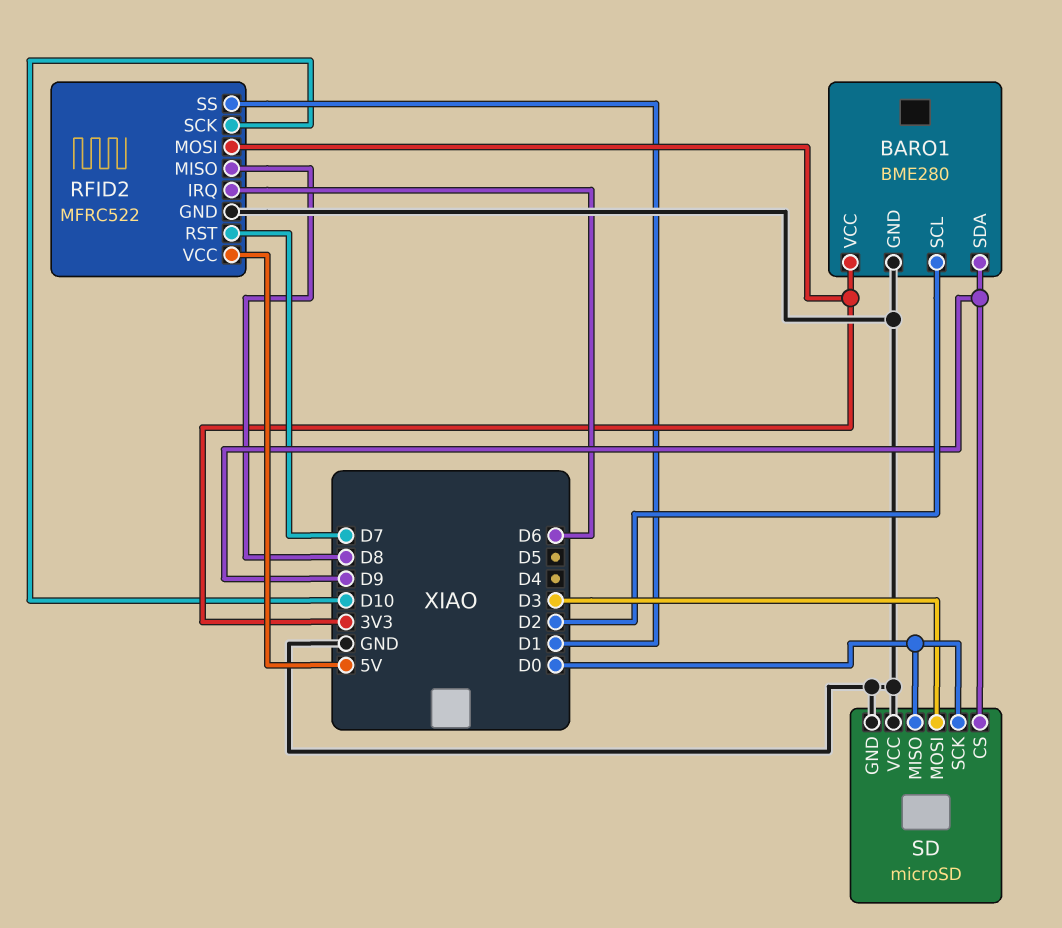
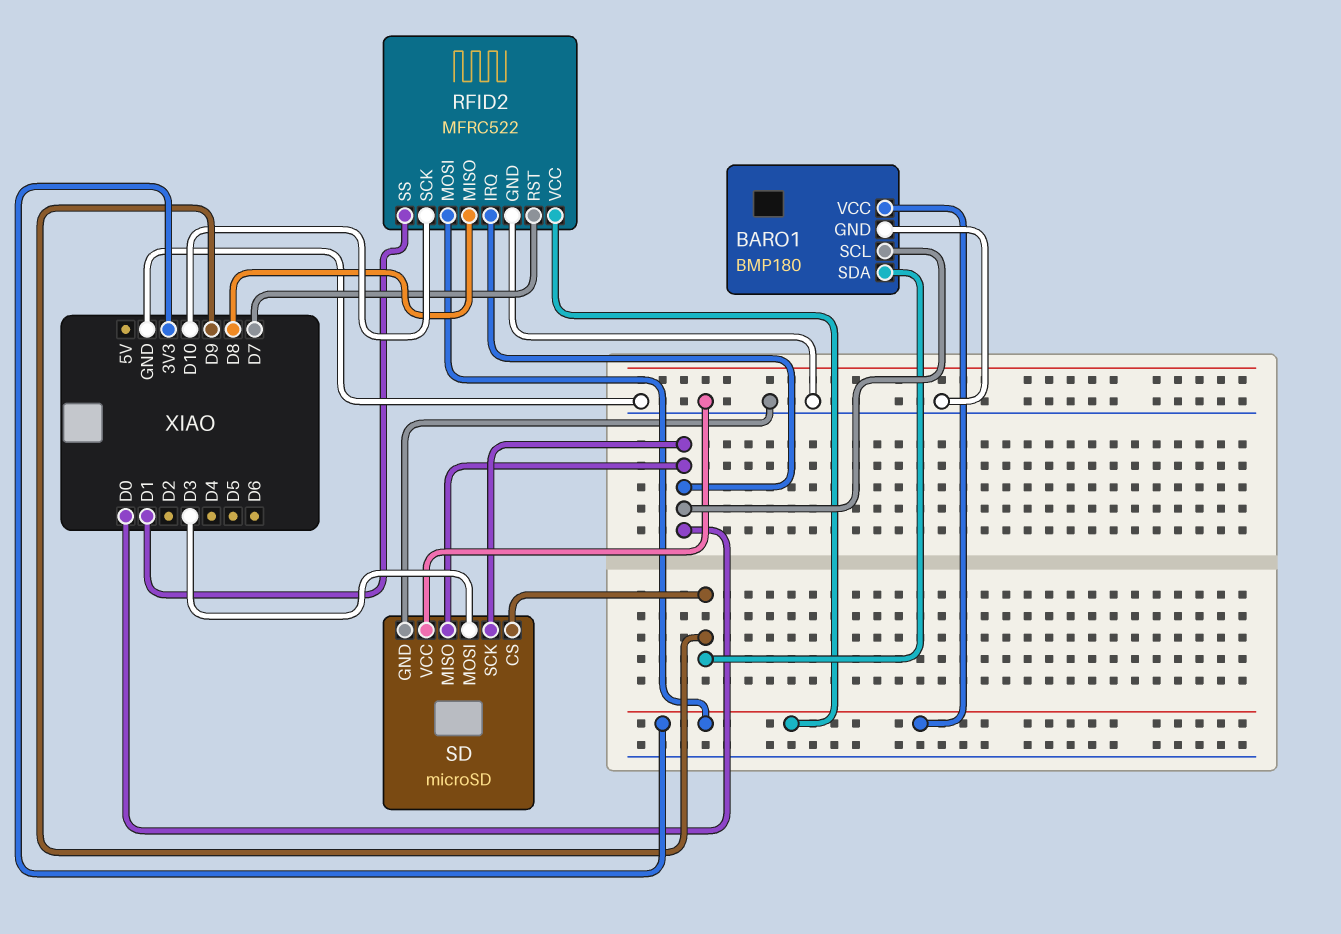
BARO1: BME280 -> BMP180
BARO1 pin SCL: D2 -> D0
RFID2 pin IRQ: D6 -> D0
RFID2 pin VCC: 5V -> 3V3

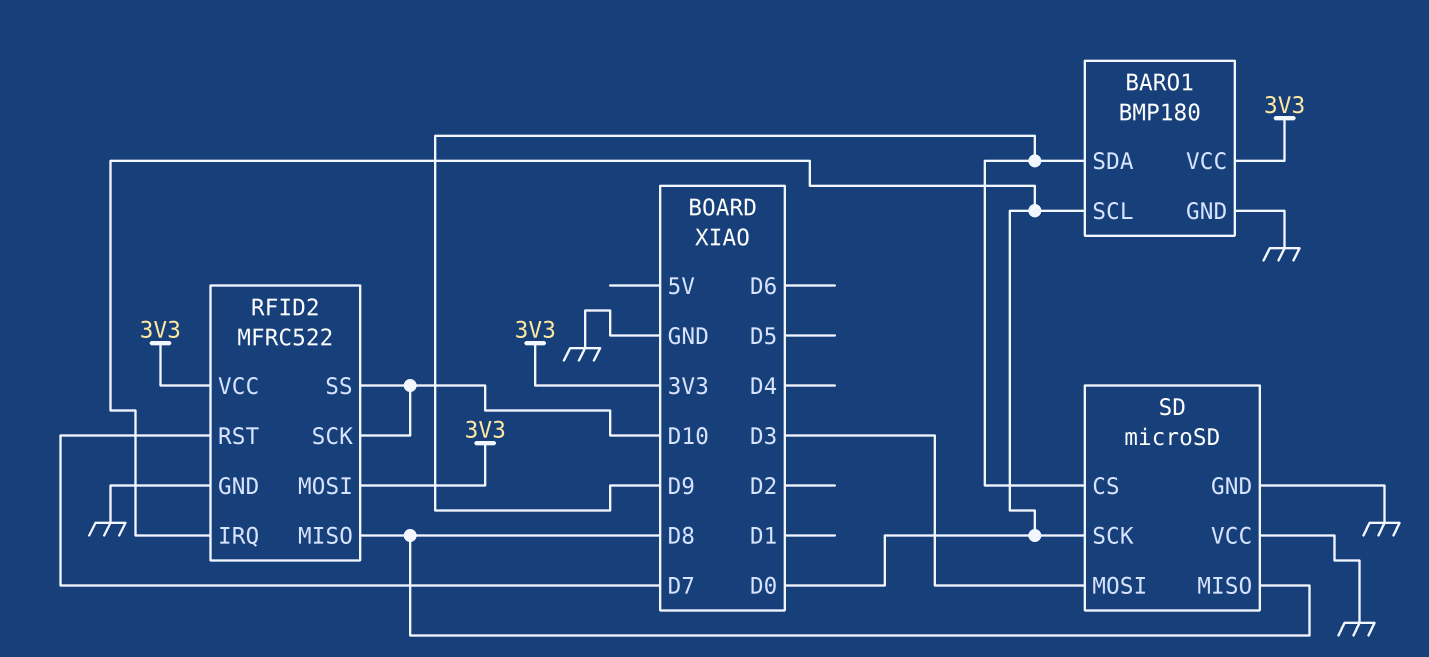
RFID2 pin SS: D1 -> D10
SD pin MISO: D0 -> D8

